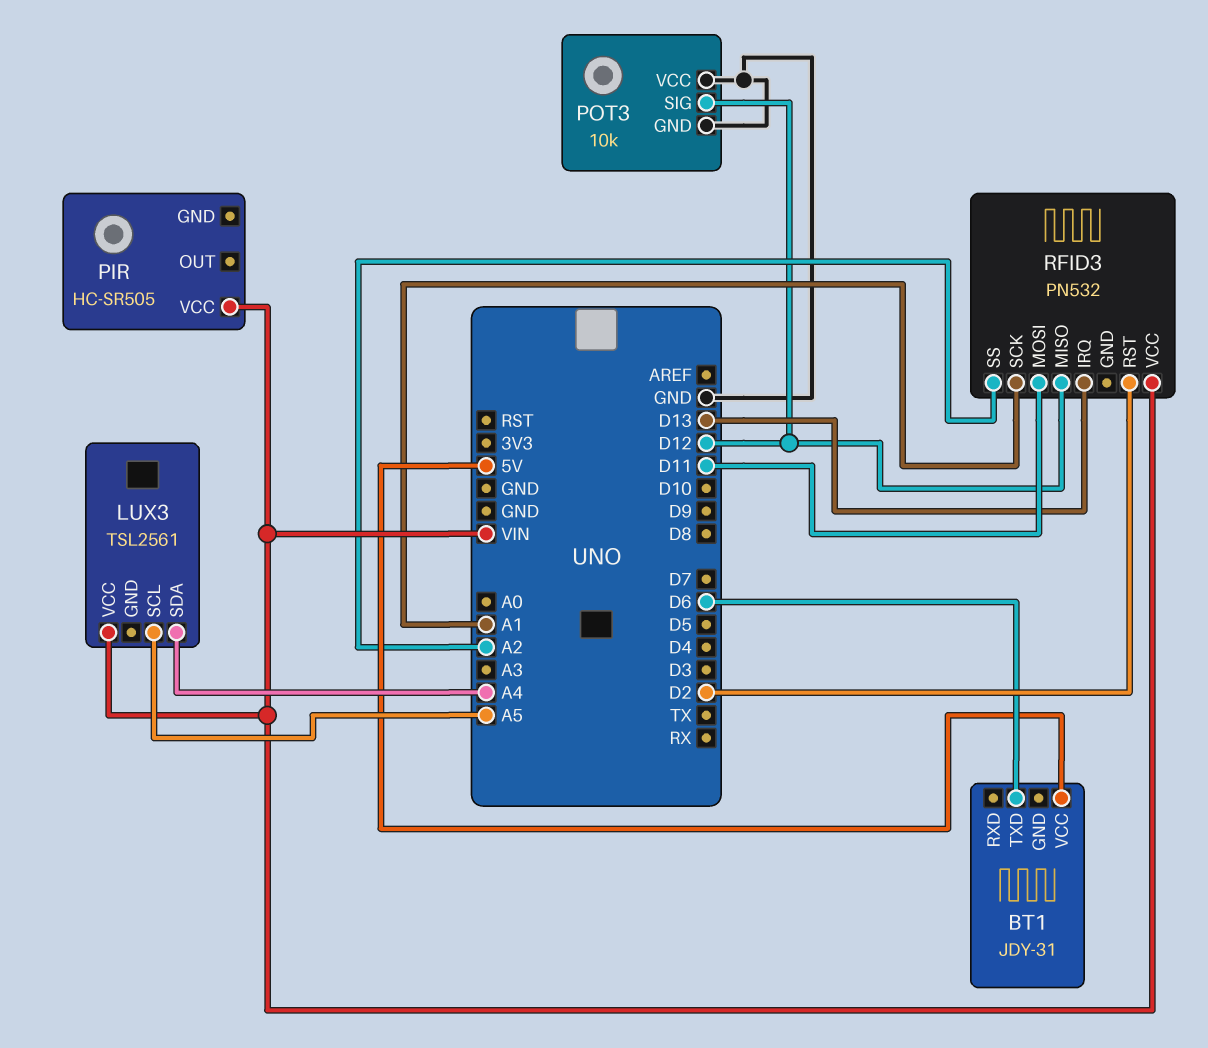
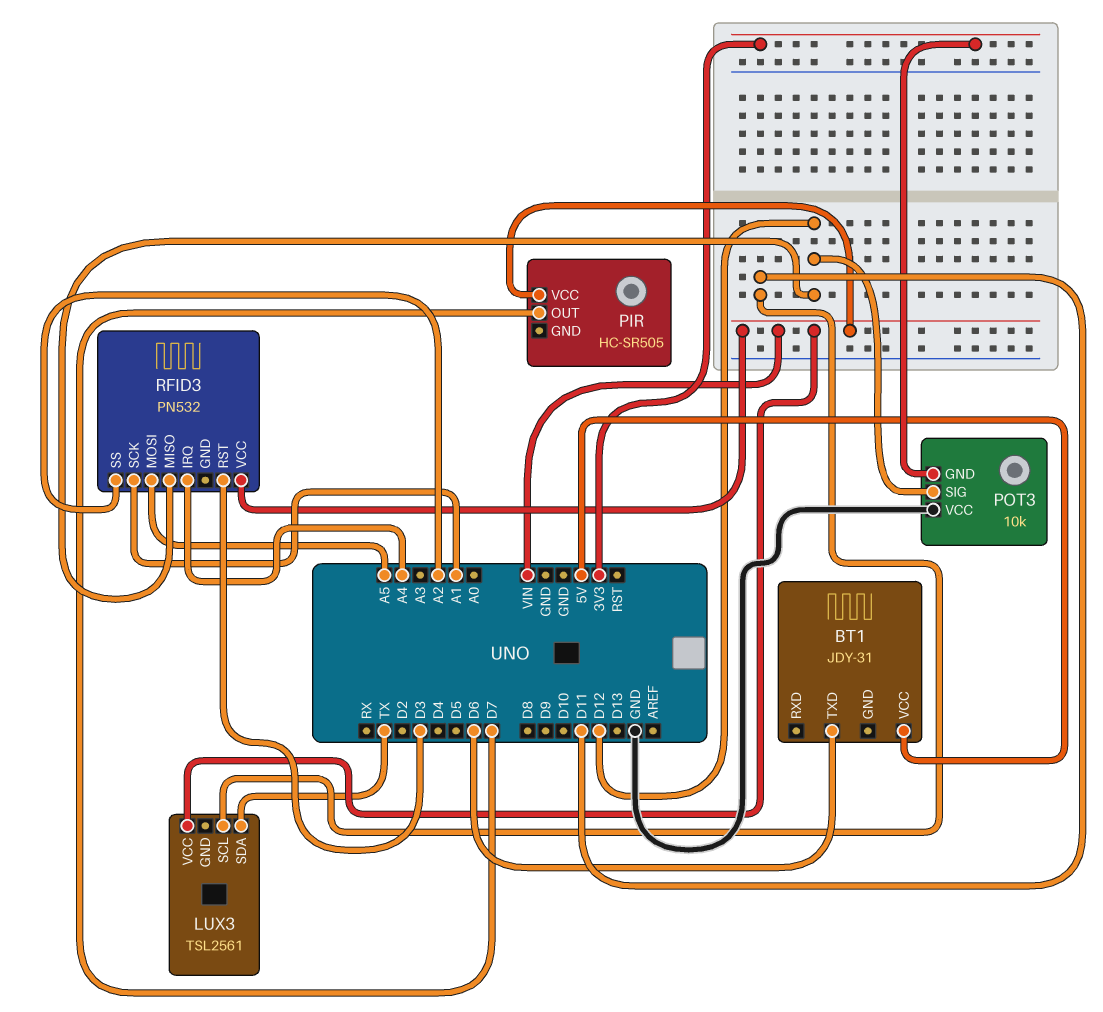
LUX3 pin SCL: A5 -> D11
LUX3 pin SDA: A4 -> TX
PIR pin OUT: none -> D7
POT3 pin GND: GND -> 3V3
RFID3 pin IRQ: D13 -> A4
RFID3 pin MOSI: D11 -> A5
RFID3 pin RST: D2 -> D3

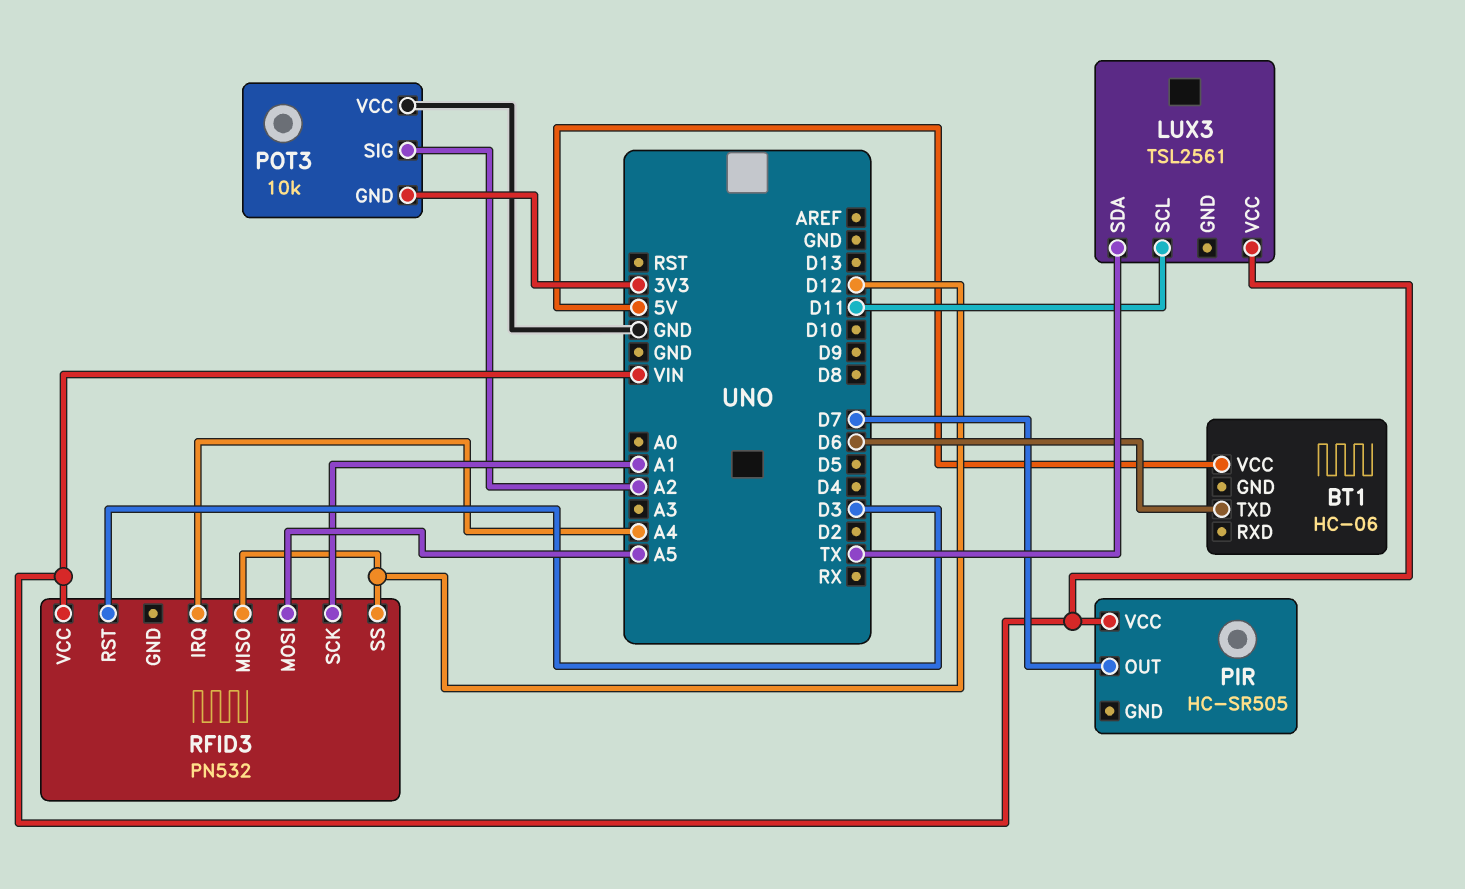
BT1: JDY-31 -> HC-06
POT3 pin SIG: D12 -> A2
RFID3 pin SS: A2 -> D12

